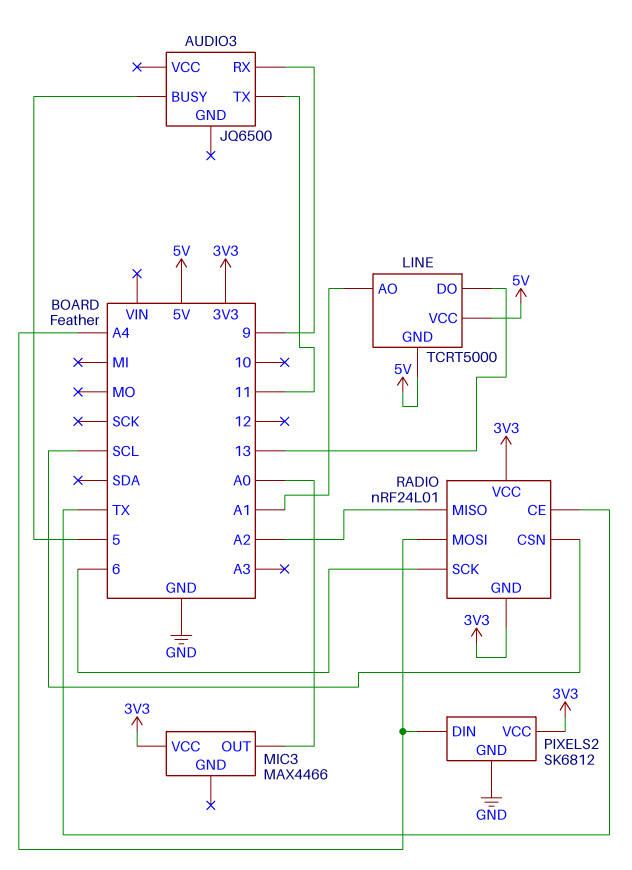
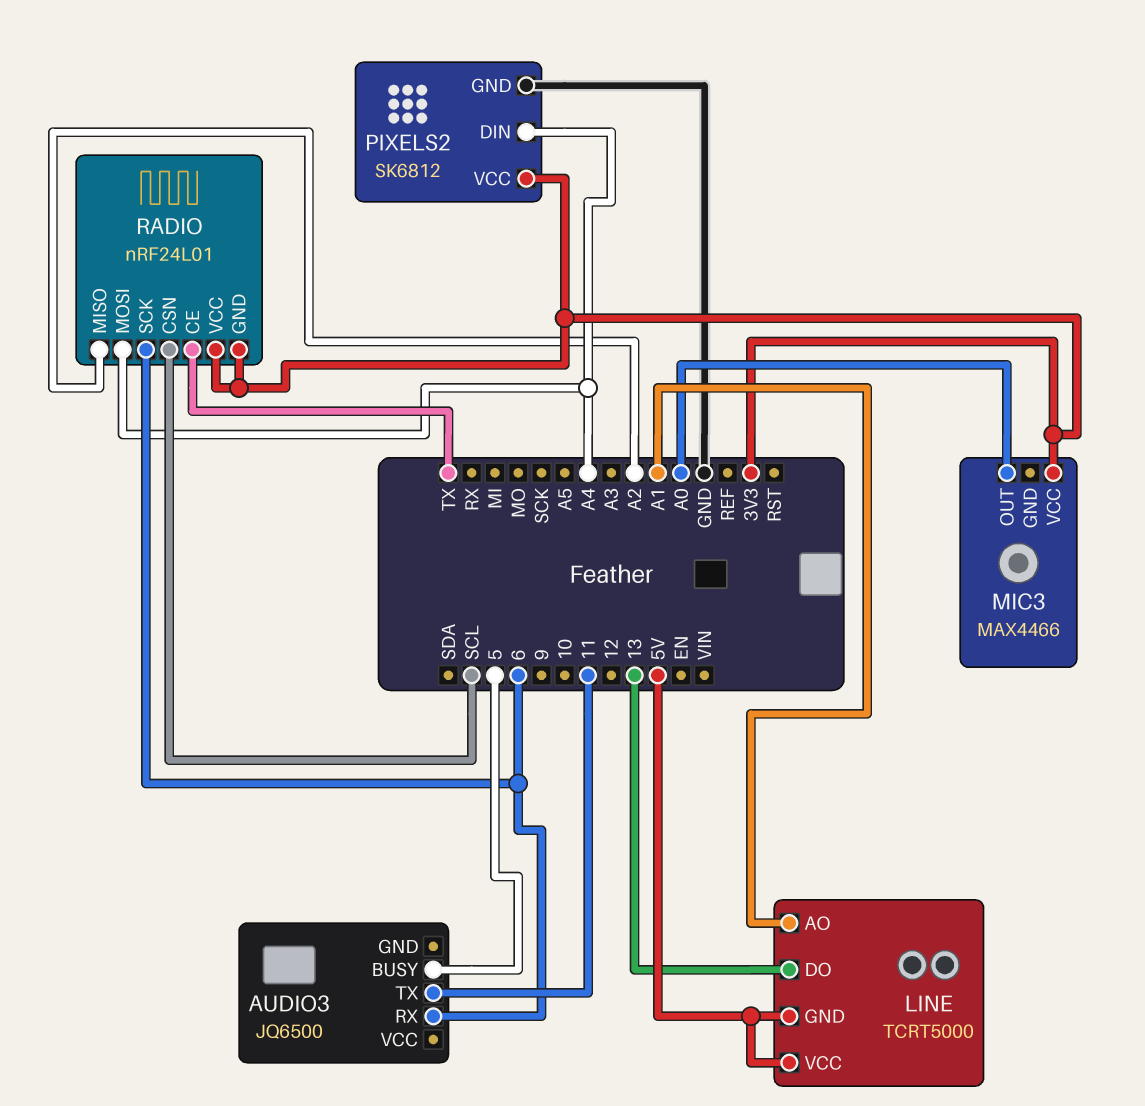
AUDIO3 pin RX: 9 -> 6

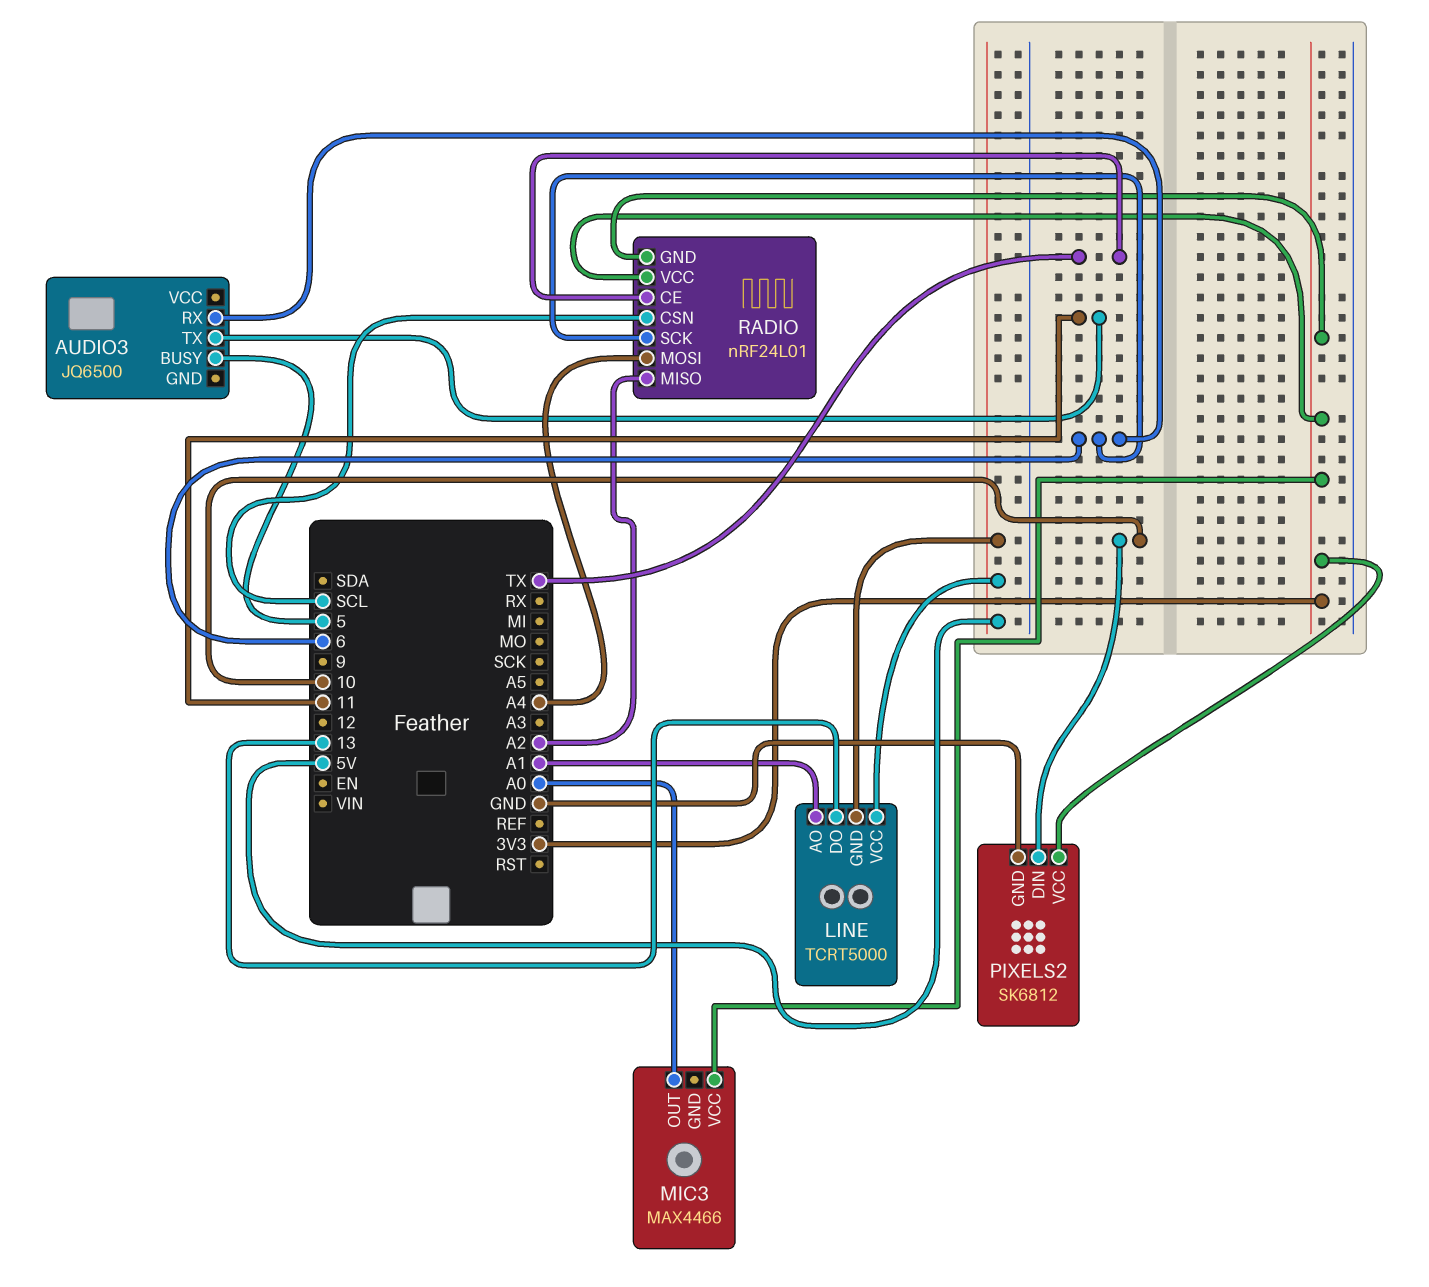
PIXELS2 pin DIN: A4 -> 10

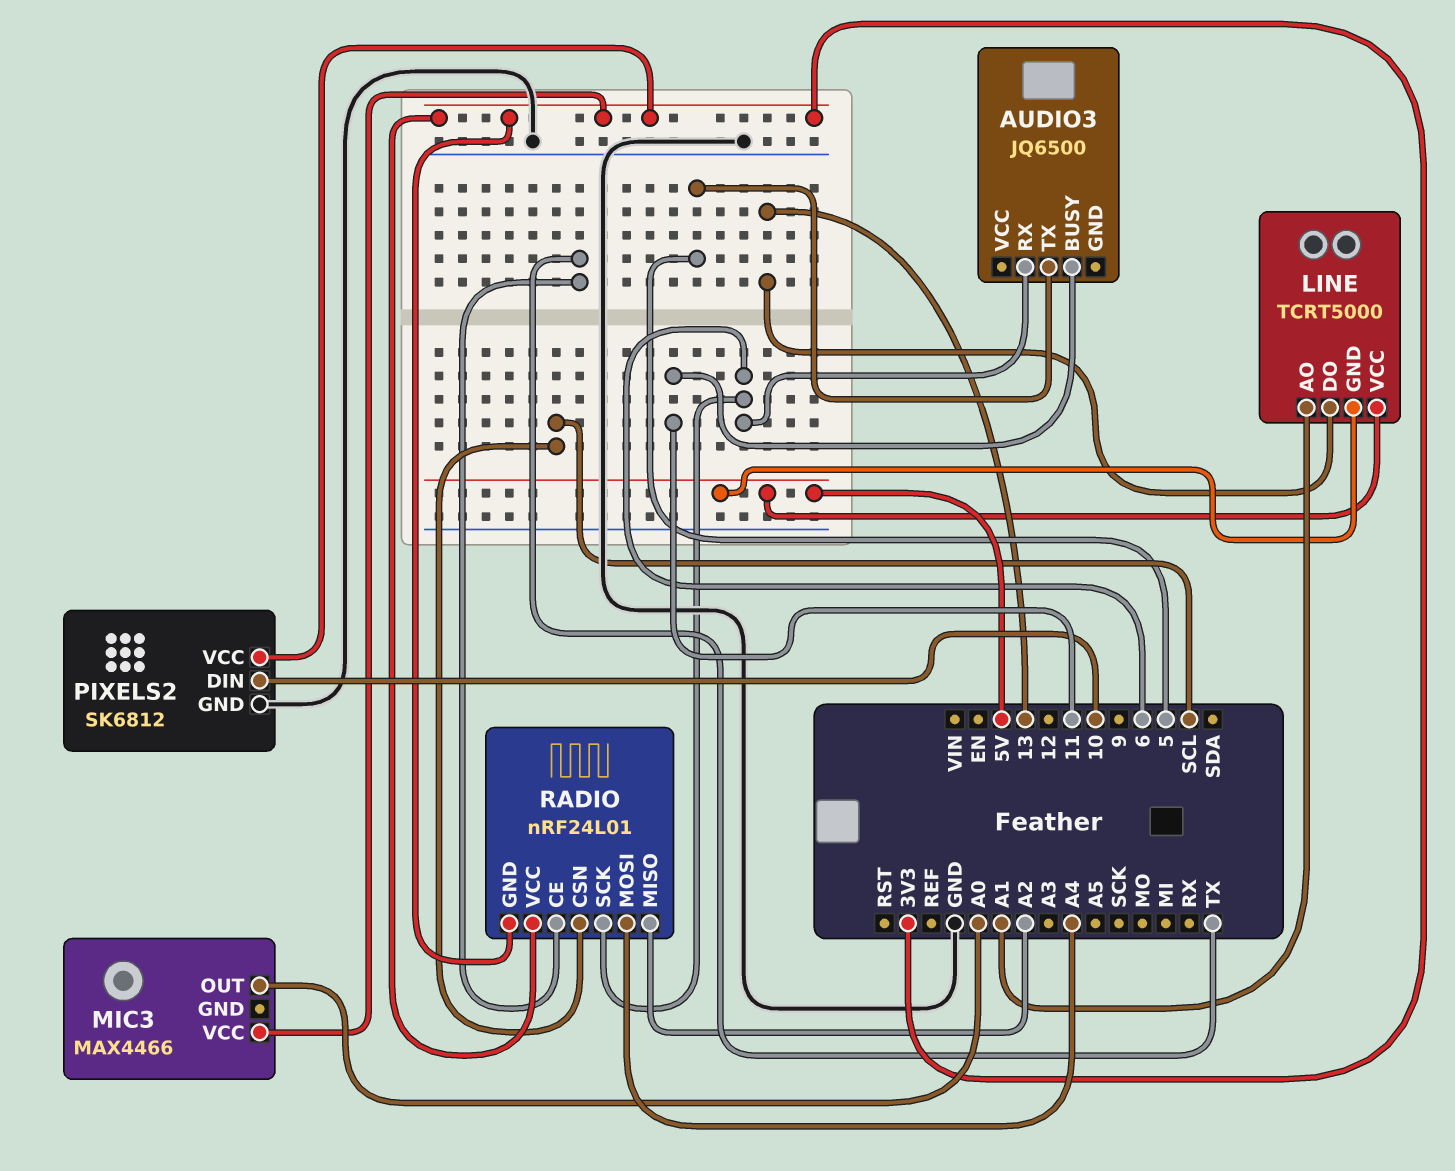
AUDIO3 pin BUSY: 5 -> 11
AUDIO3 pin TX: 11 -> 5

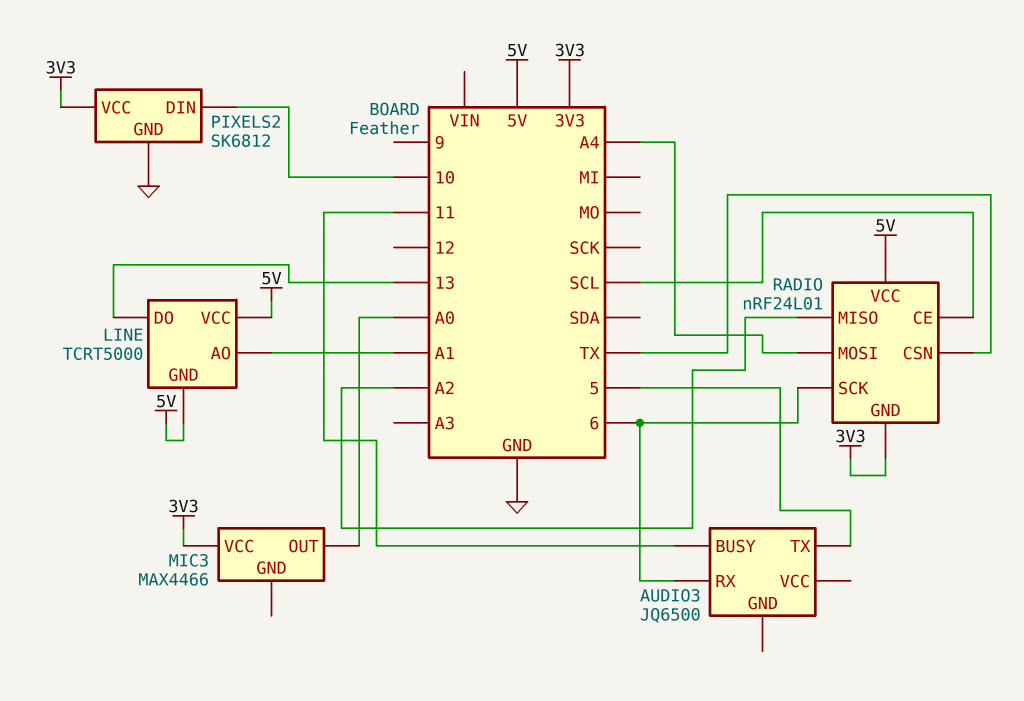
RADIO pin CE: TX -> SCL
RADIO pin CSN: SCL -> TX
RADIO pin VCC: 3V3 -> 5V

